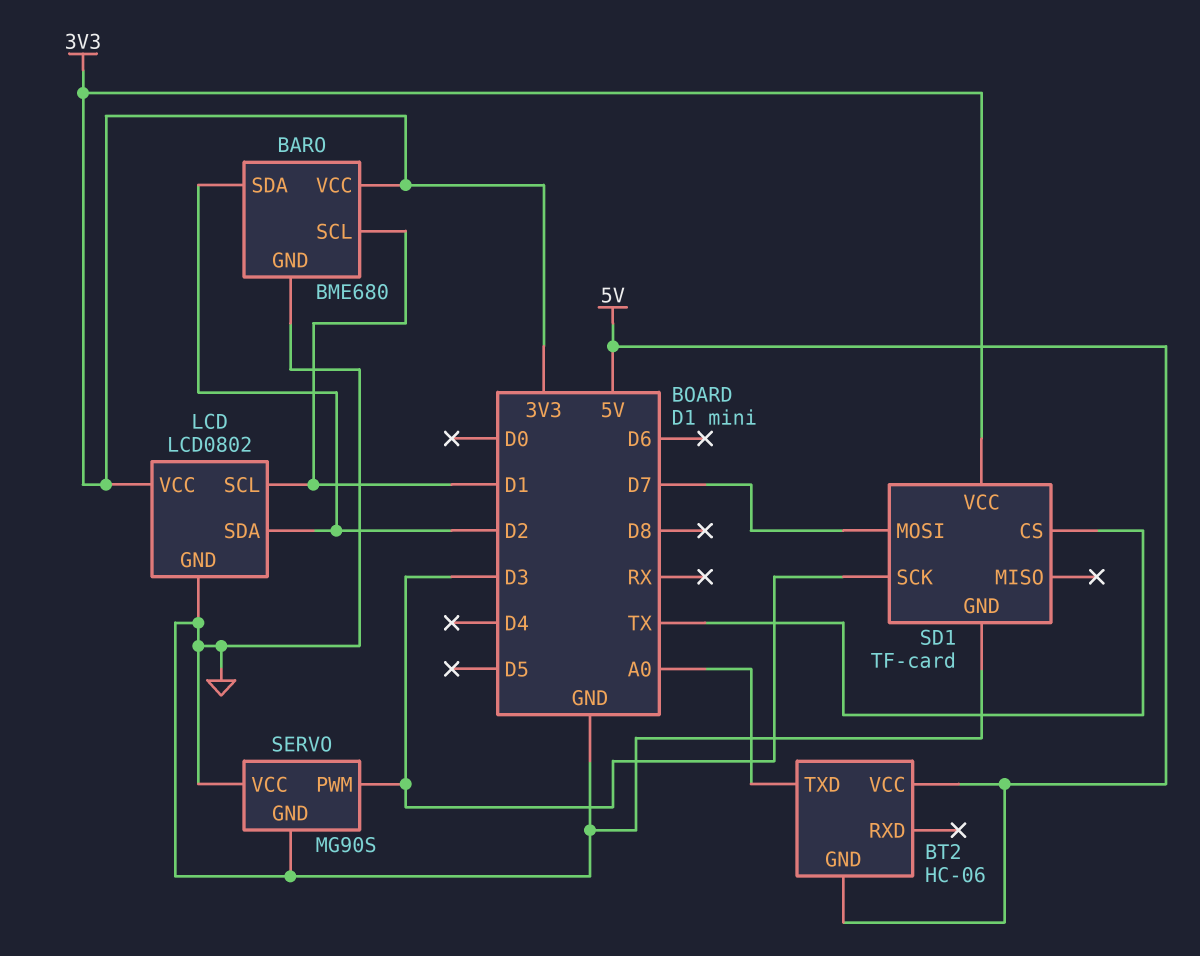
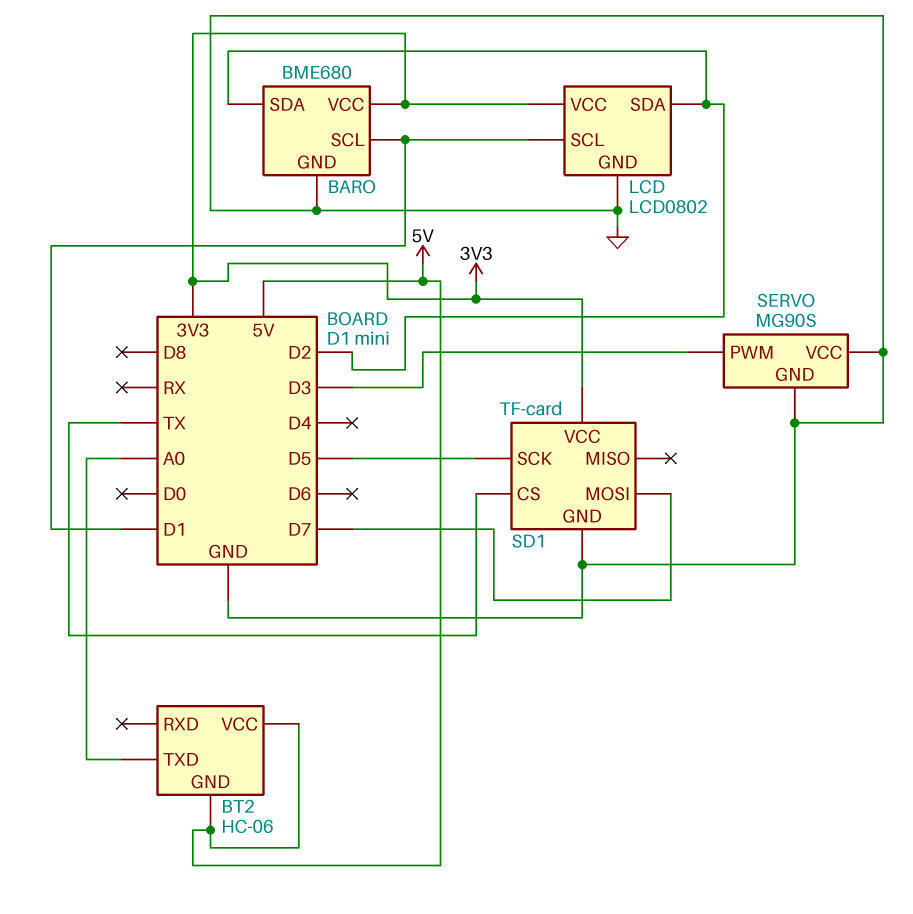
SD1 pin SCK: D3 -> D5

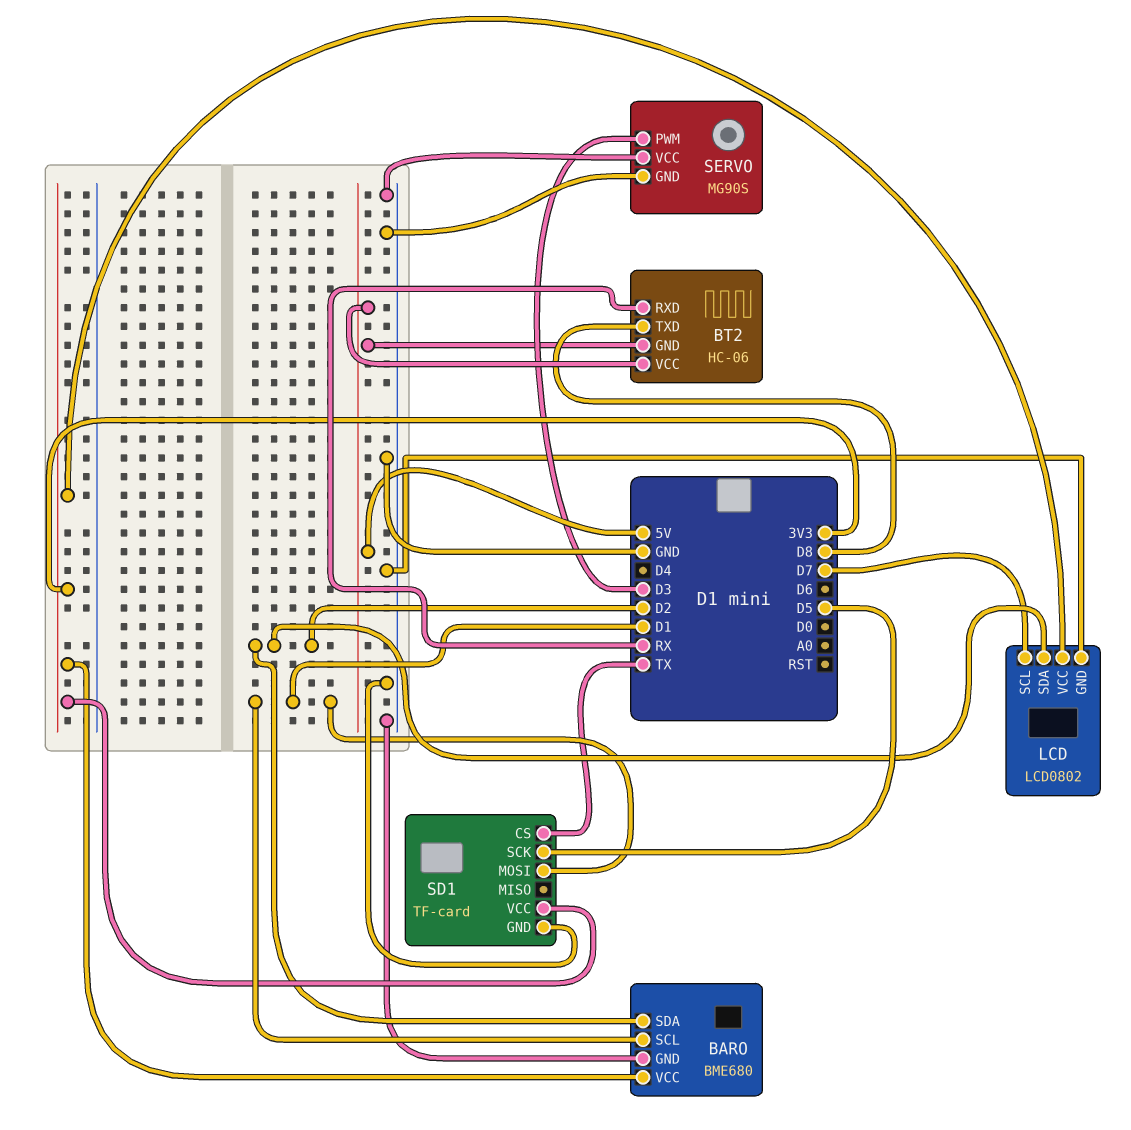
BT2 pin RXD: none -> RX
BT2 pin TXD: A0 -> D8
LCD pin SCL: D1 -> D7
SD1 pin MOSI: D7 -> D1

